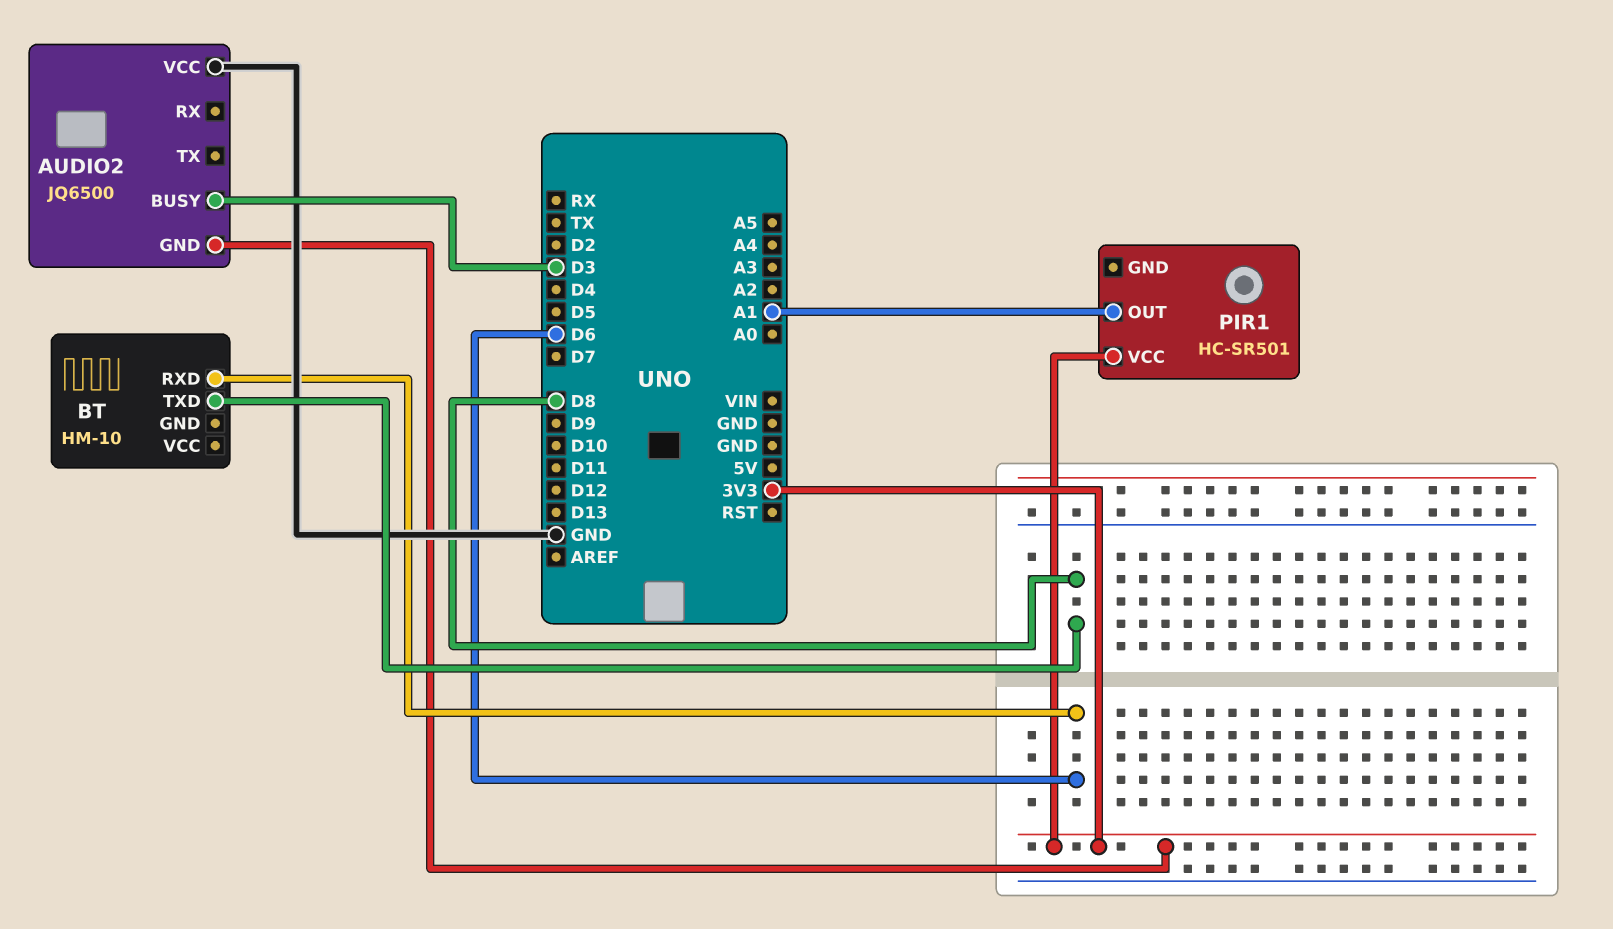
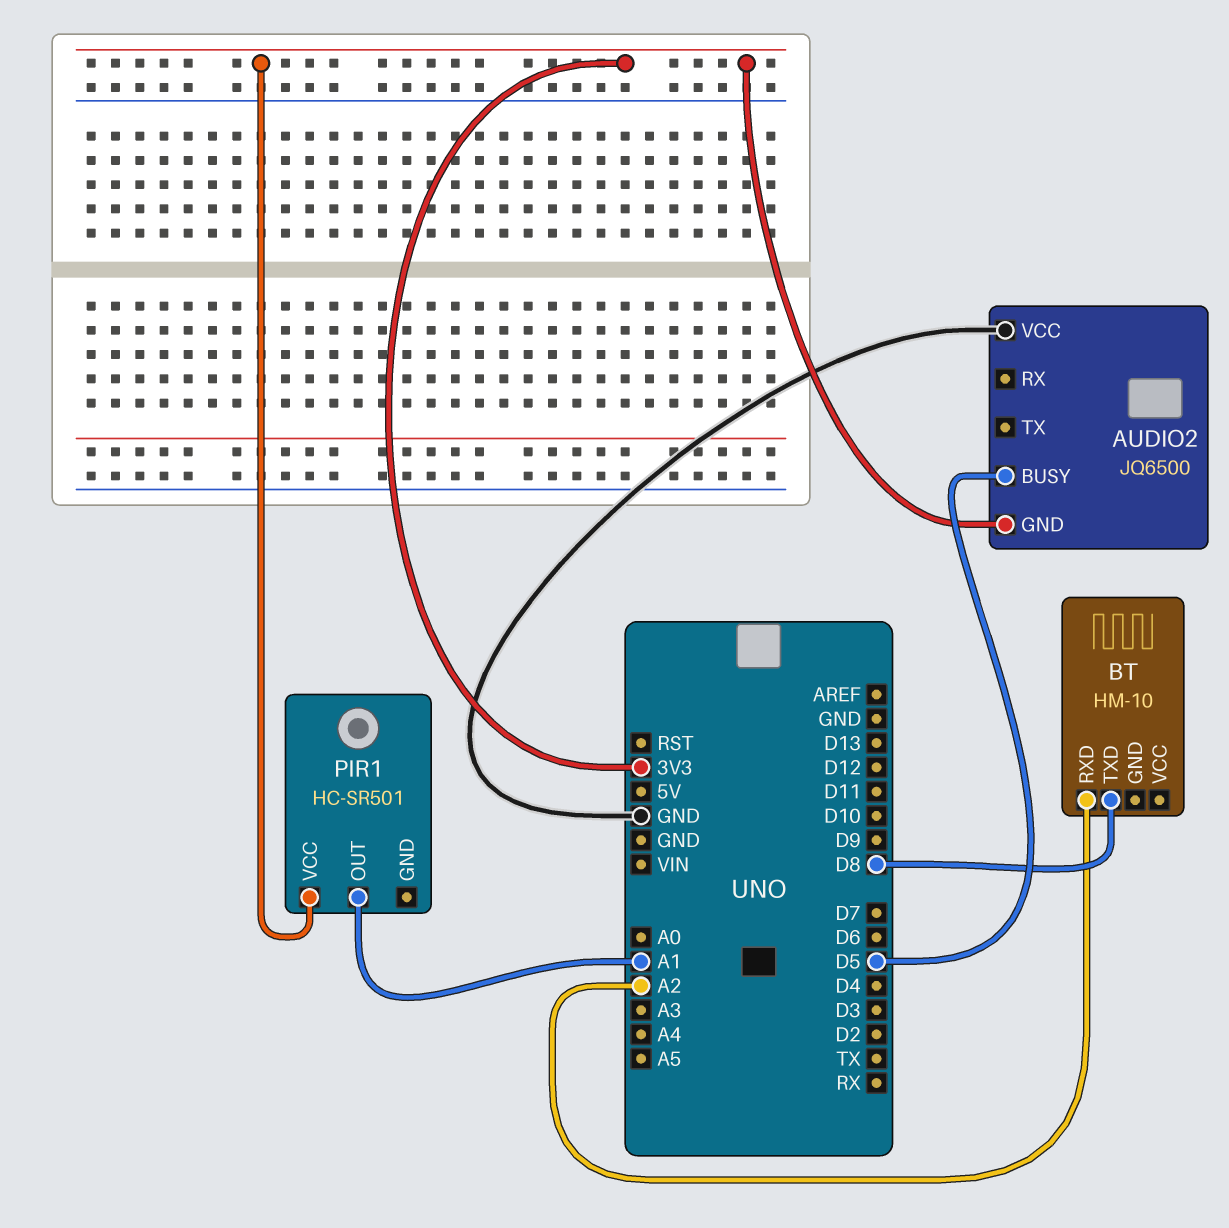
AUDIO2 pin BUSY: D3 -> D5
BT pin RXD: D6 -> A2

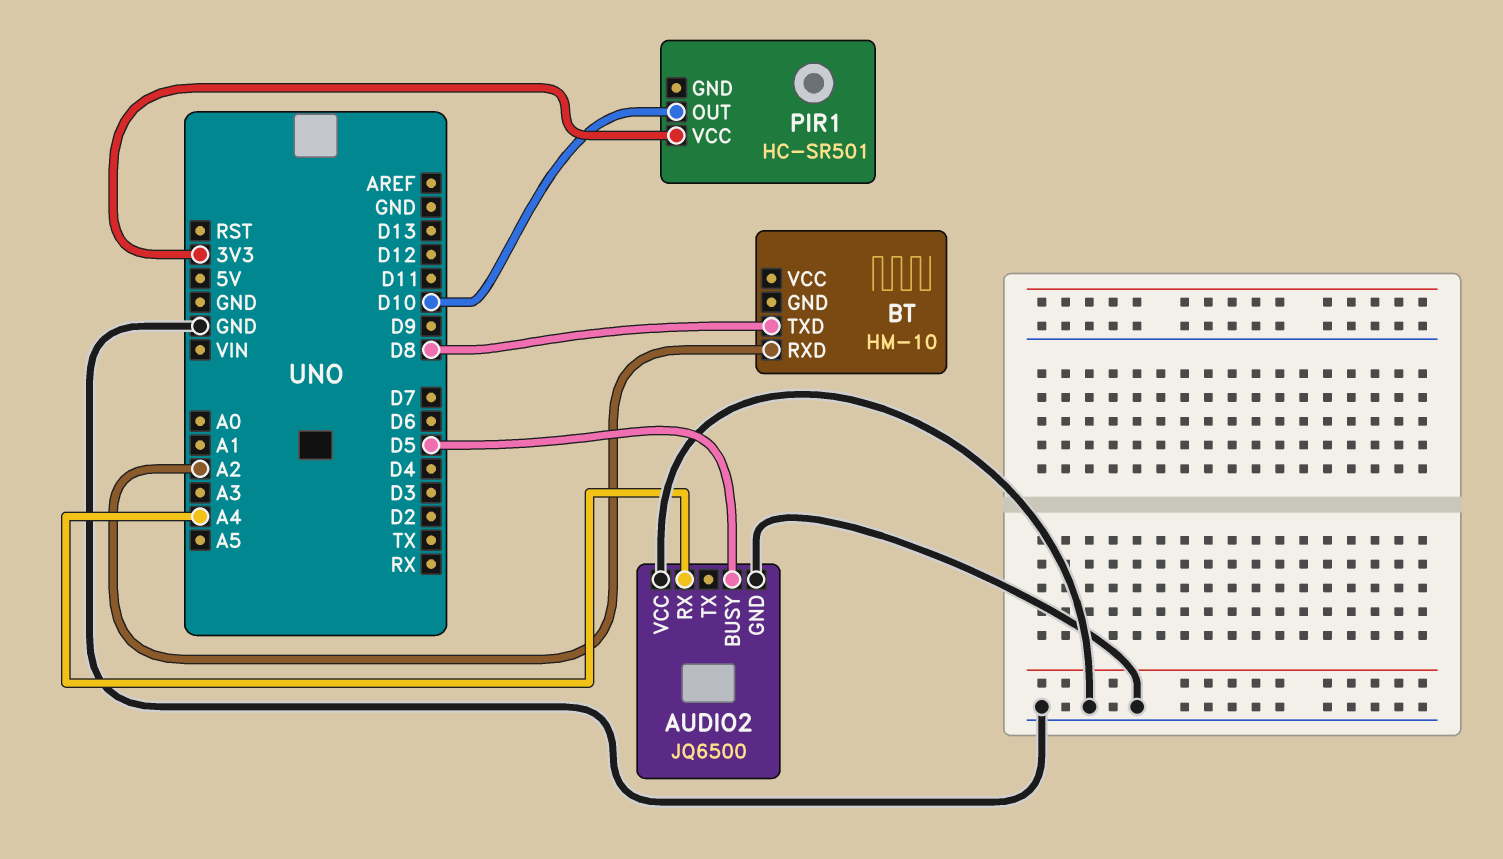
AUDIO2 pin GND: 3V3 -> GND
AUDIO2 pin RX: none -> A4
PIR1 pin OUT: A1 -> D10

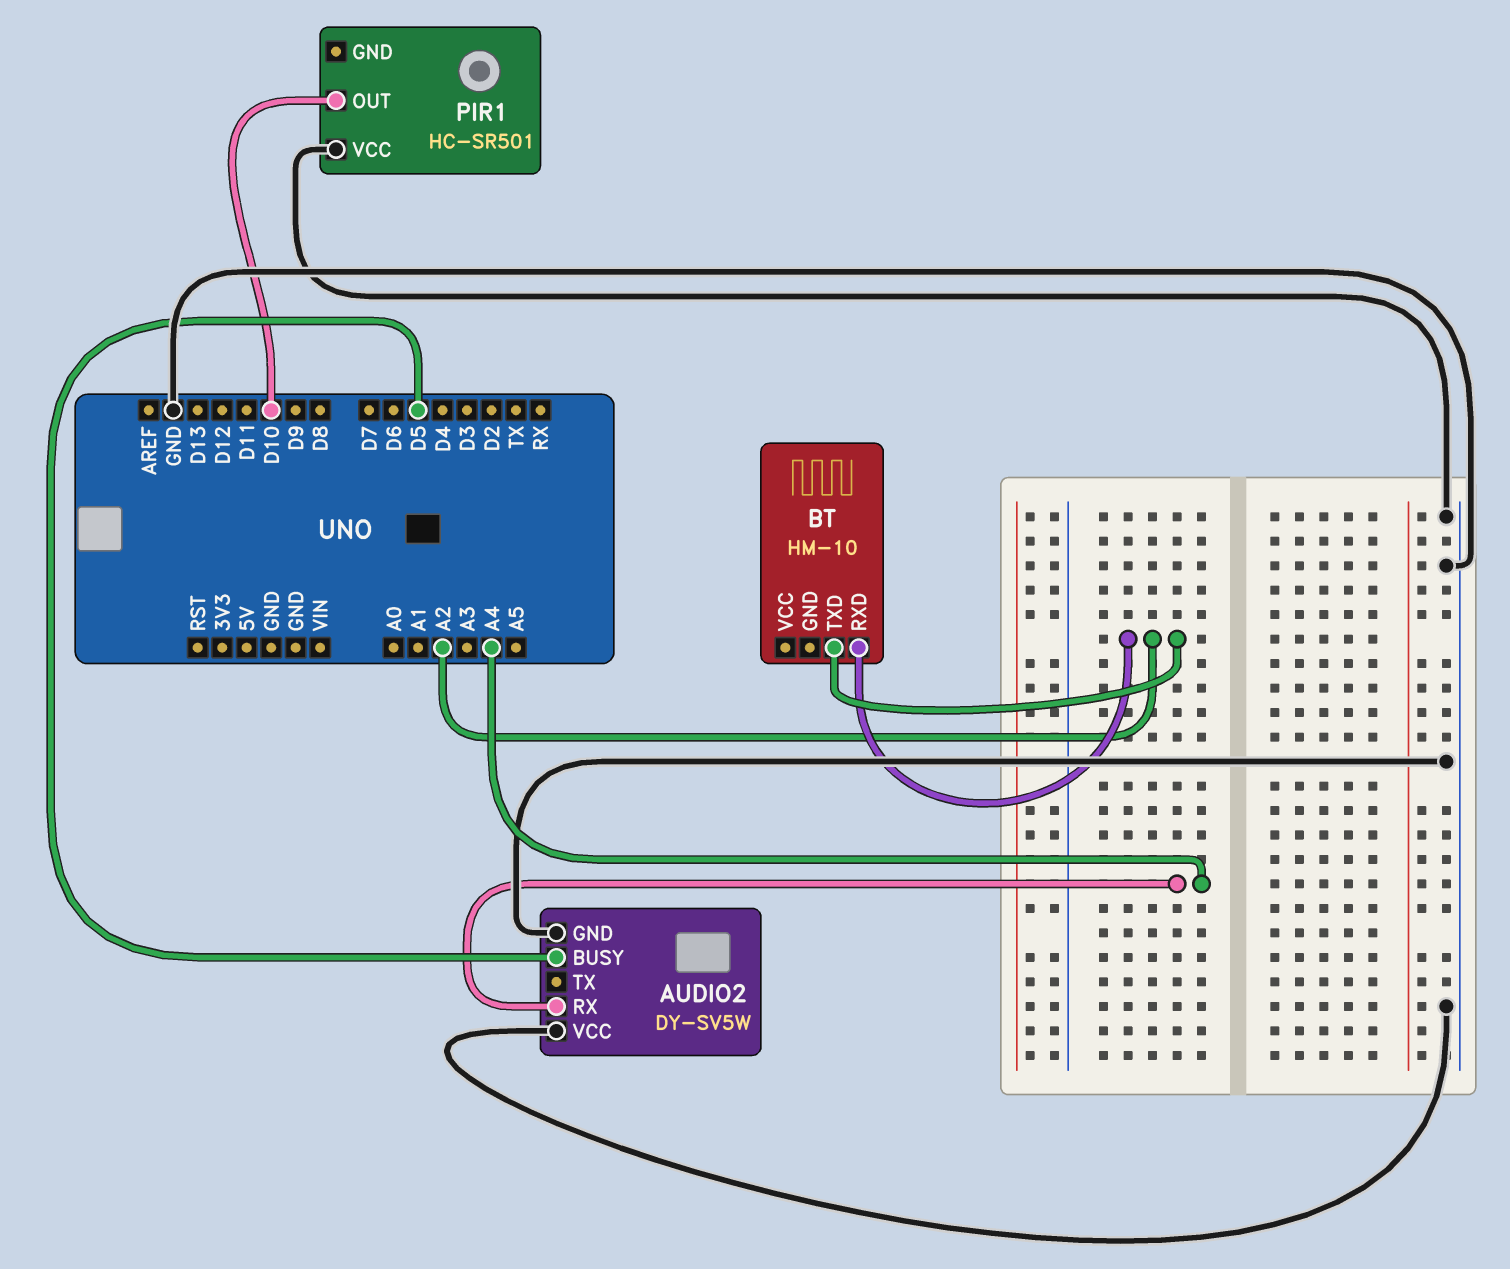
AUDIO2: JQ6500 -> DY-SV5W
BT pin TXD: D8 -> A2
PIR1 pin VCC: 3V3 -> GND

